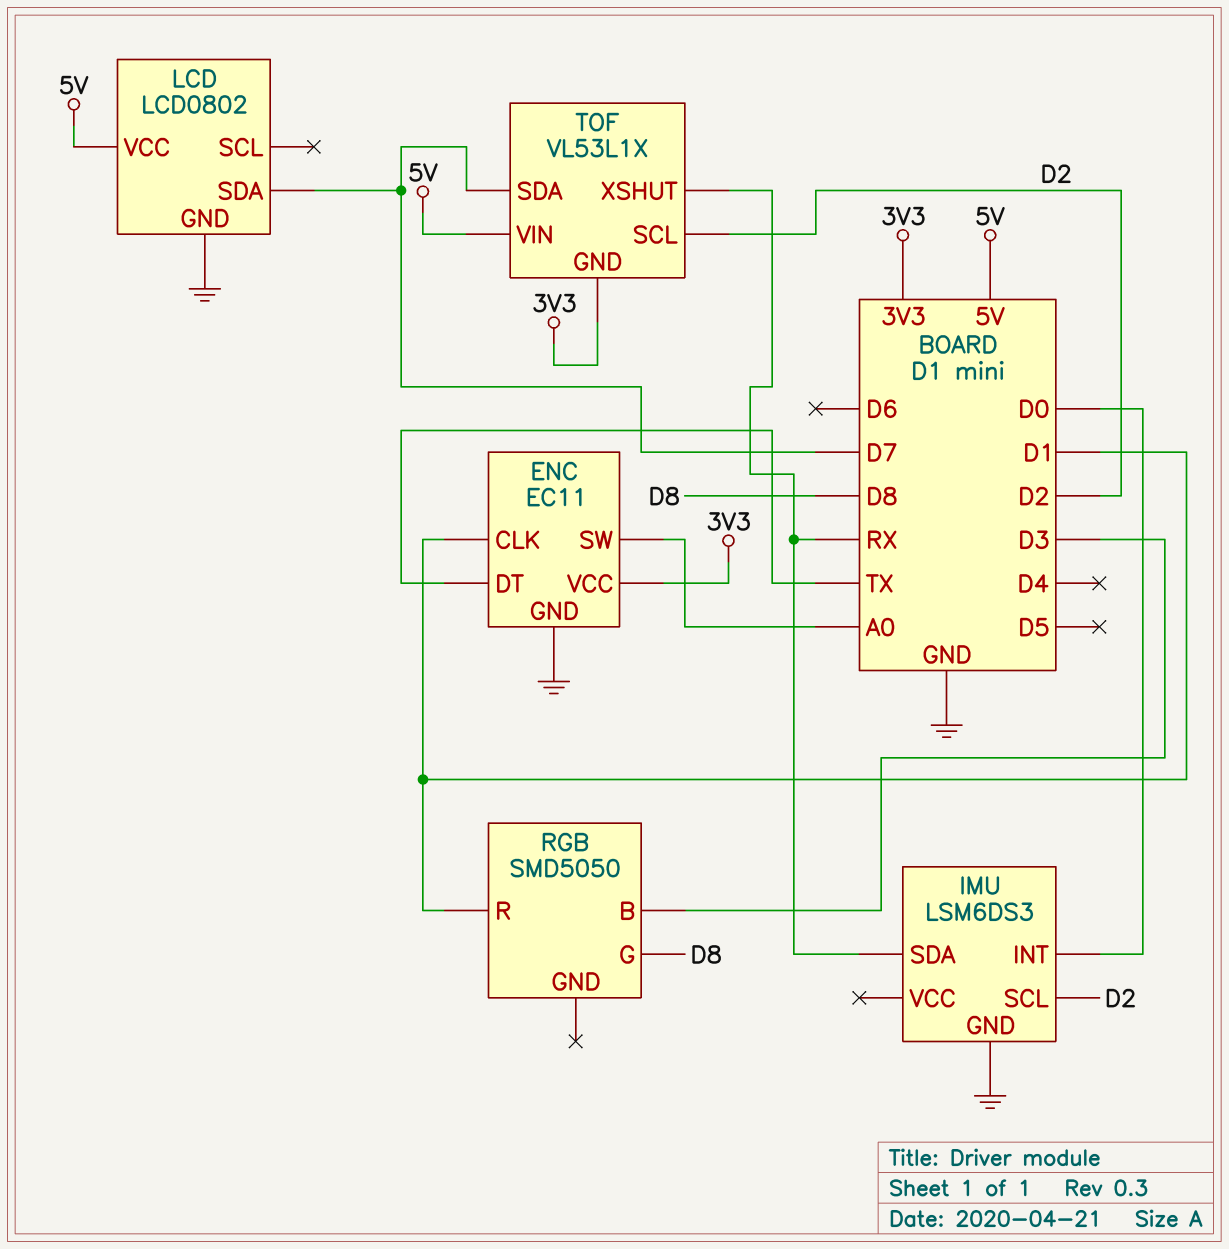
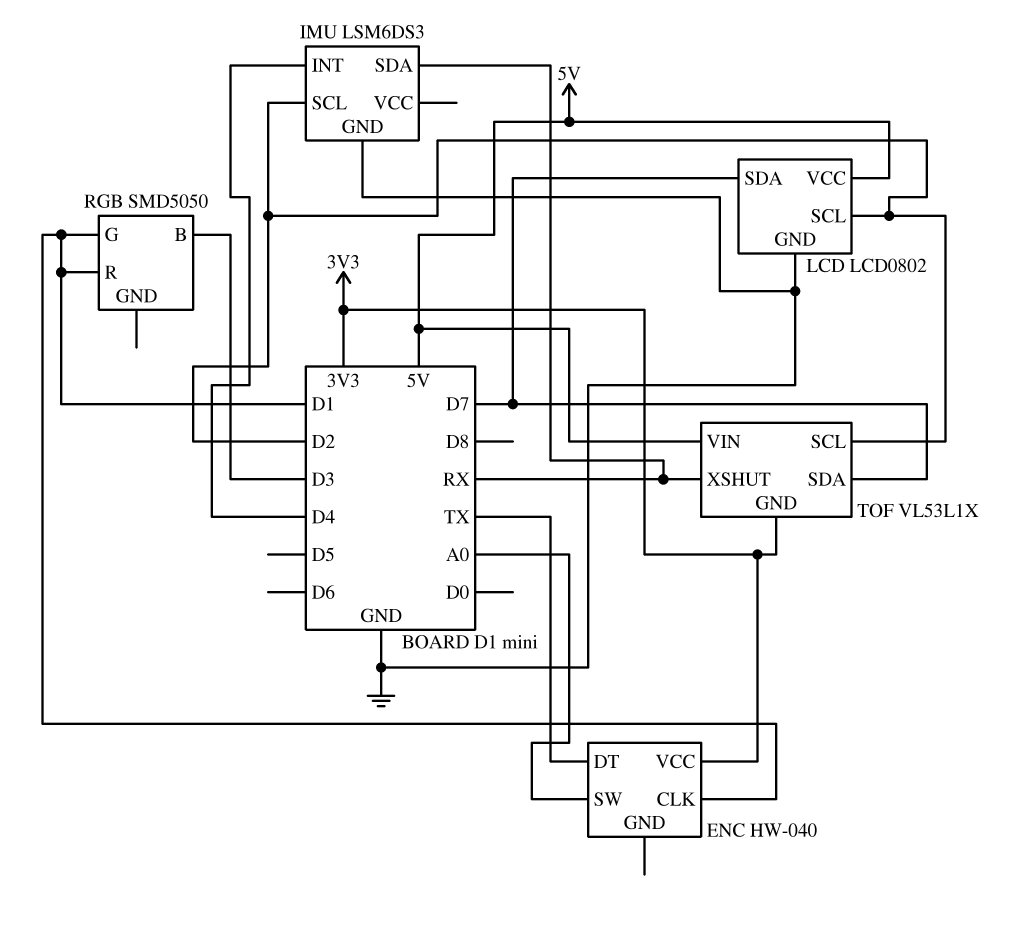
ENC: EC11 -> HW-040
ENC pin GND: GND -> none
IMU pin INT: D0 -> D4
LCD pin SCL: none -> D2
RGB pin G: D8 -> D1

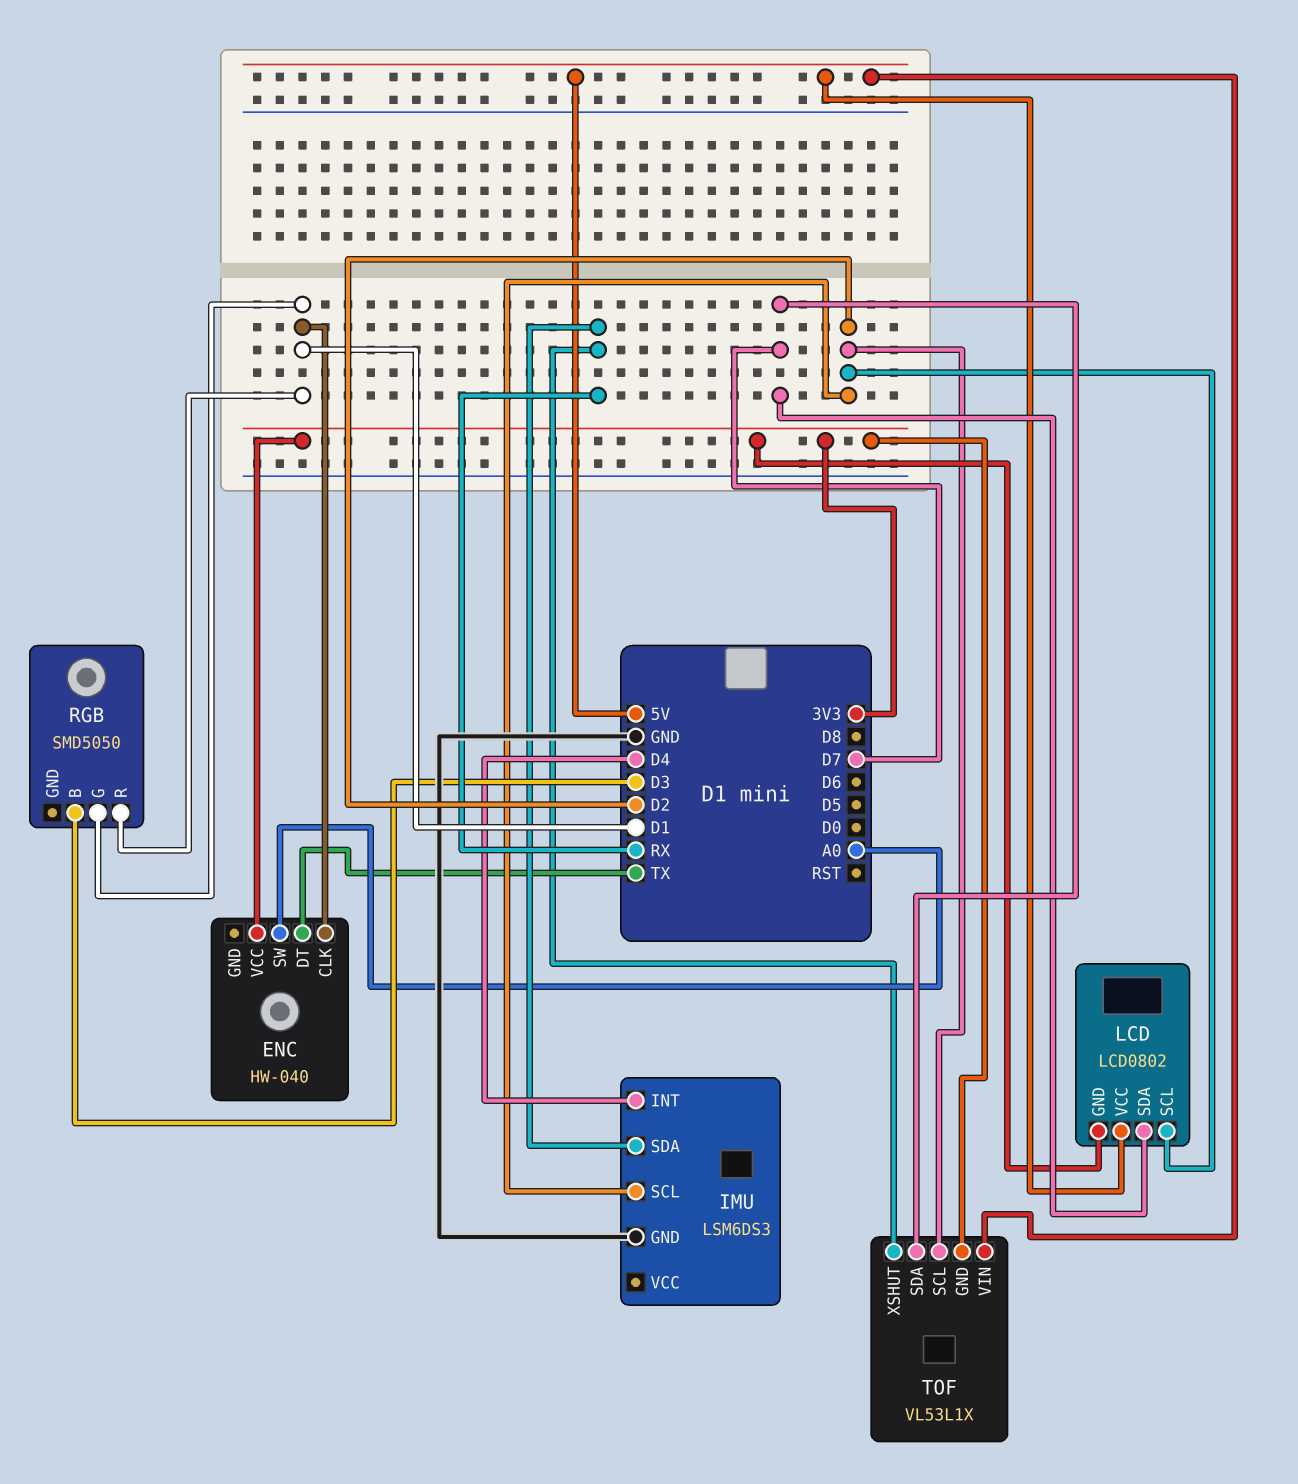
LCD pin GND: GND -> 3V3

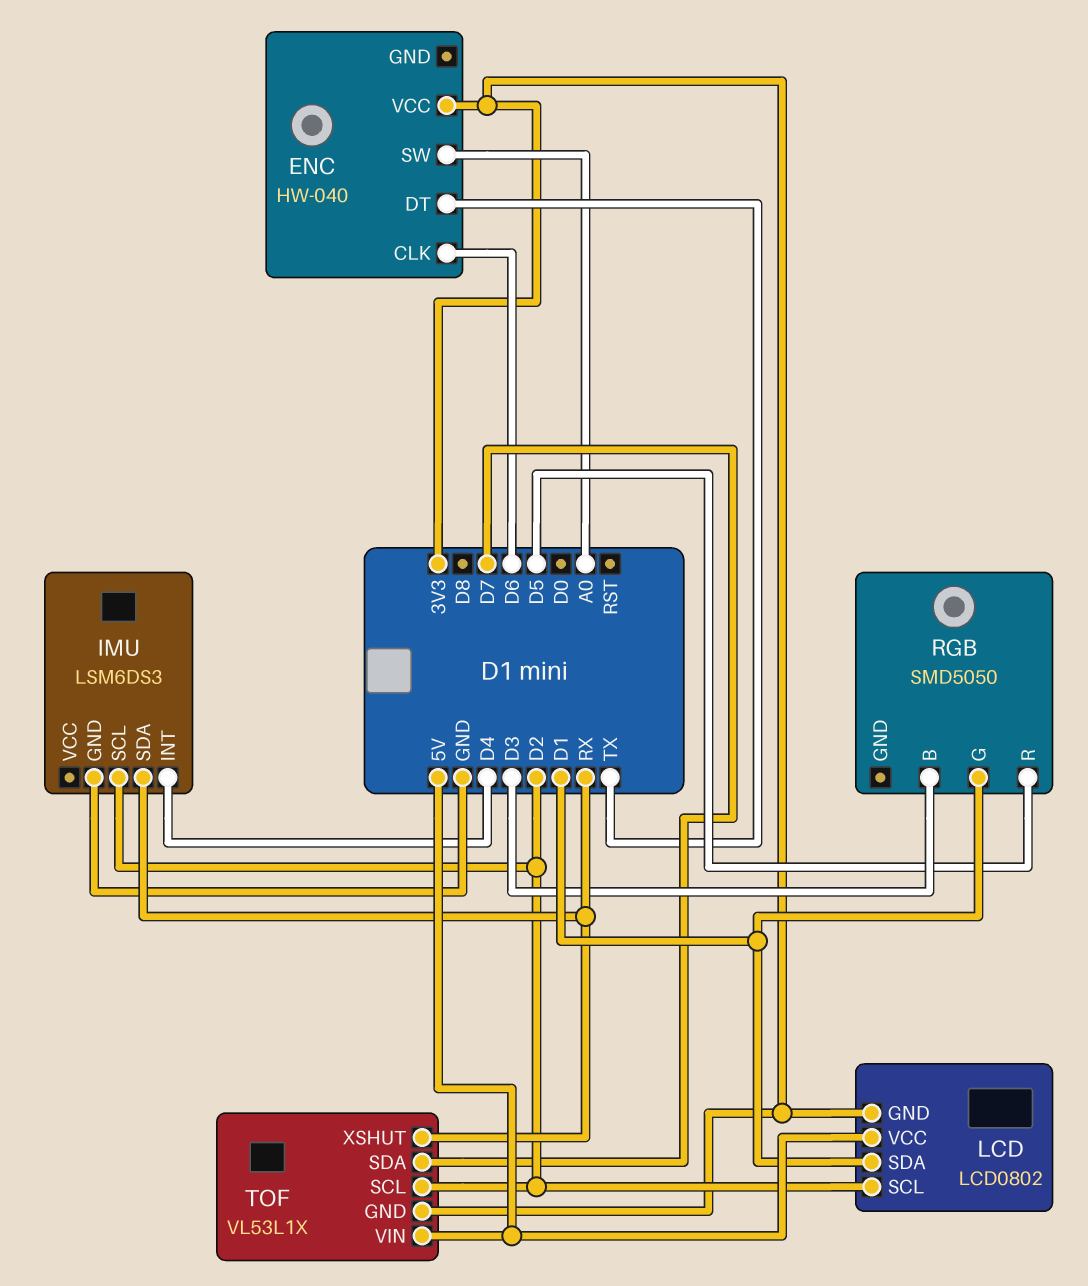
ENC pin CLK: D1 -> D6
LCD pin SDA: D7 -> D1
RGB pin R: D1 -> D5

